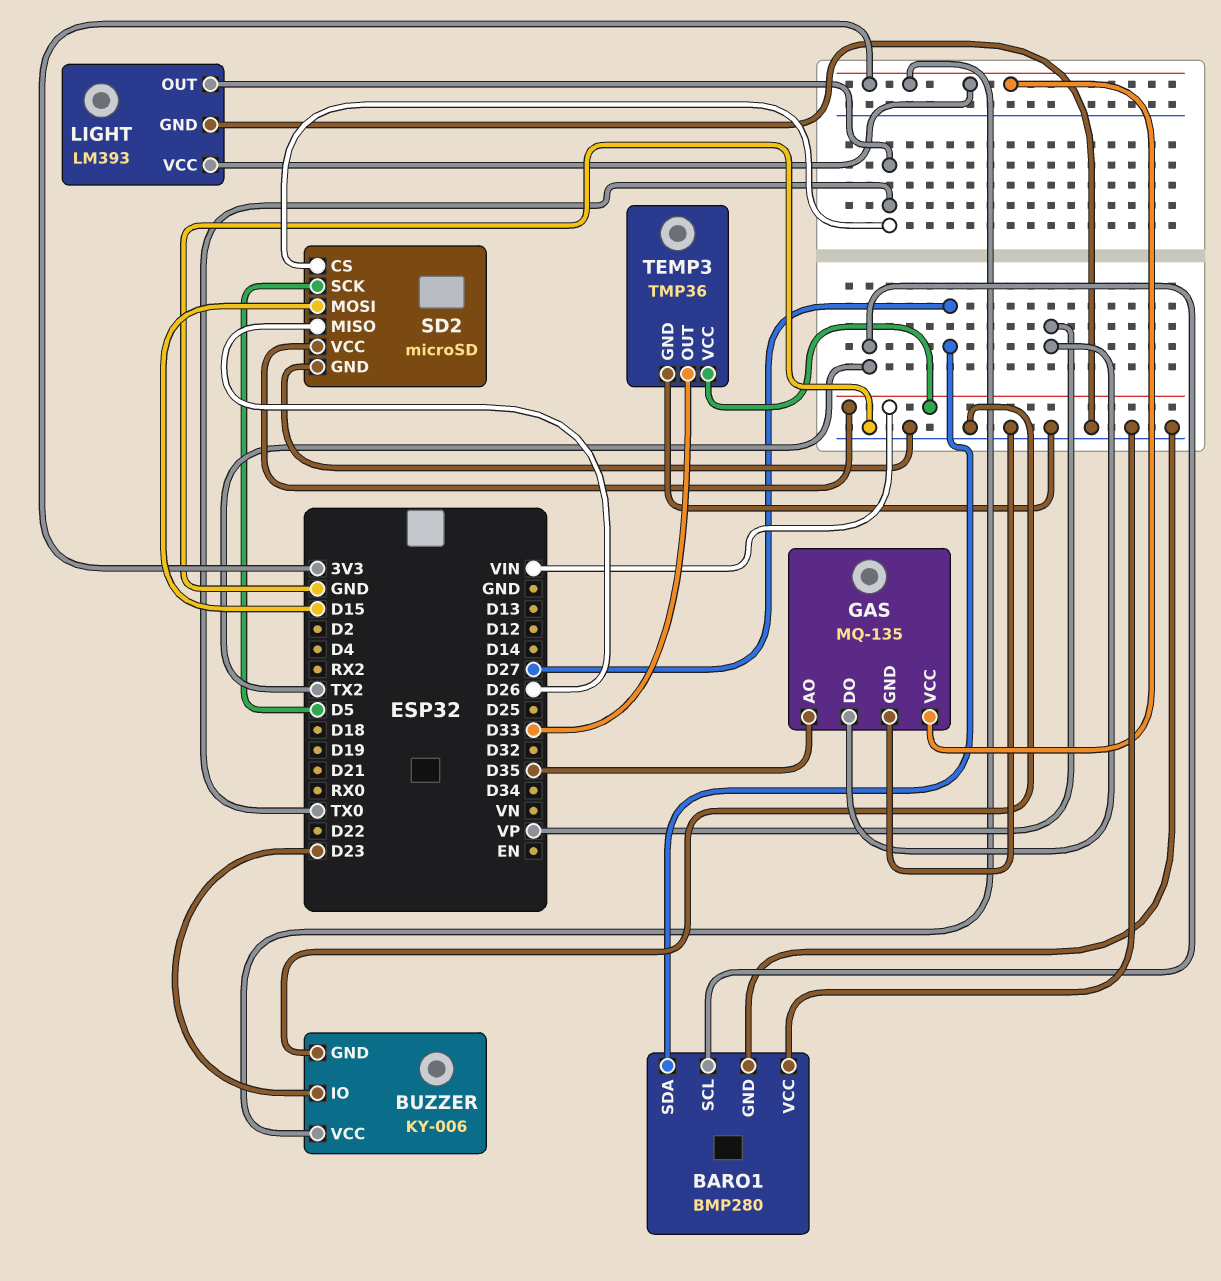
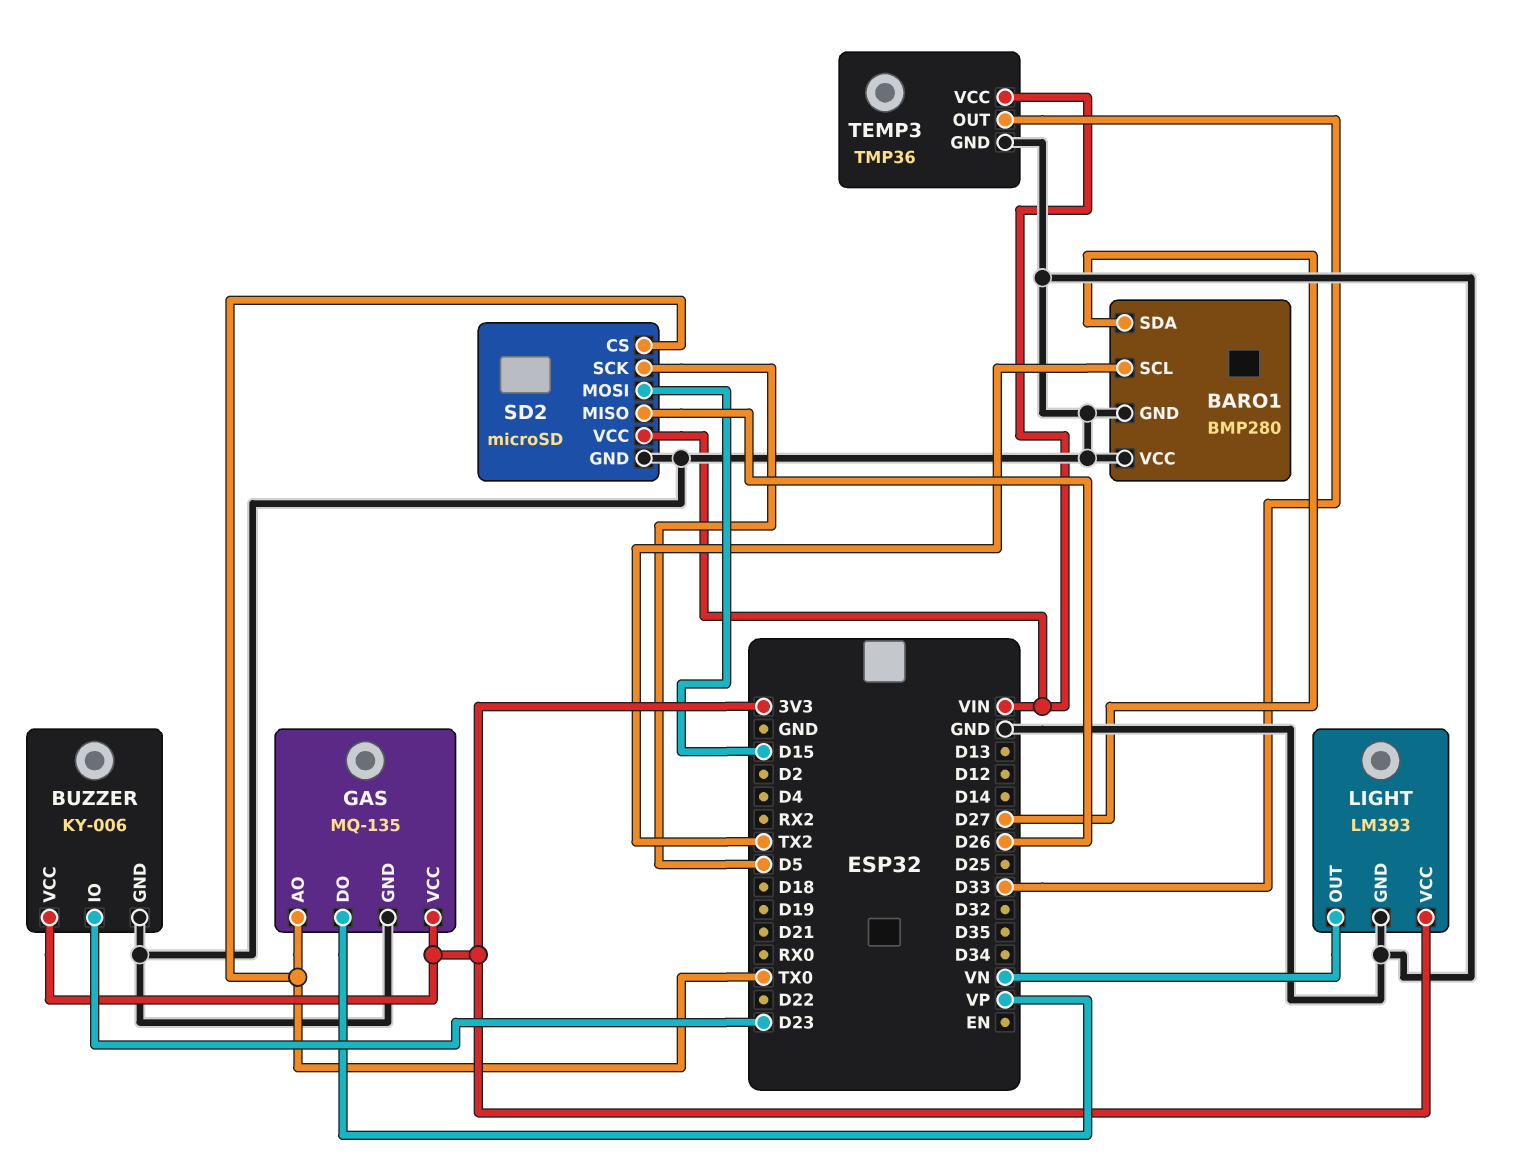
GAS pin AO: D35 -> TX0
LIGHT pin OUT: TX0 -> VN

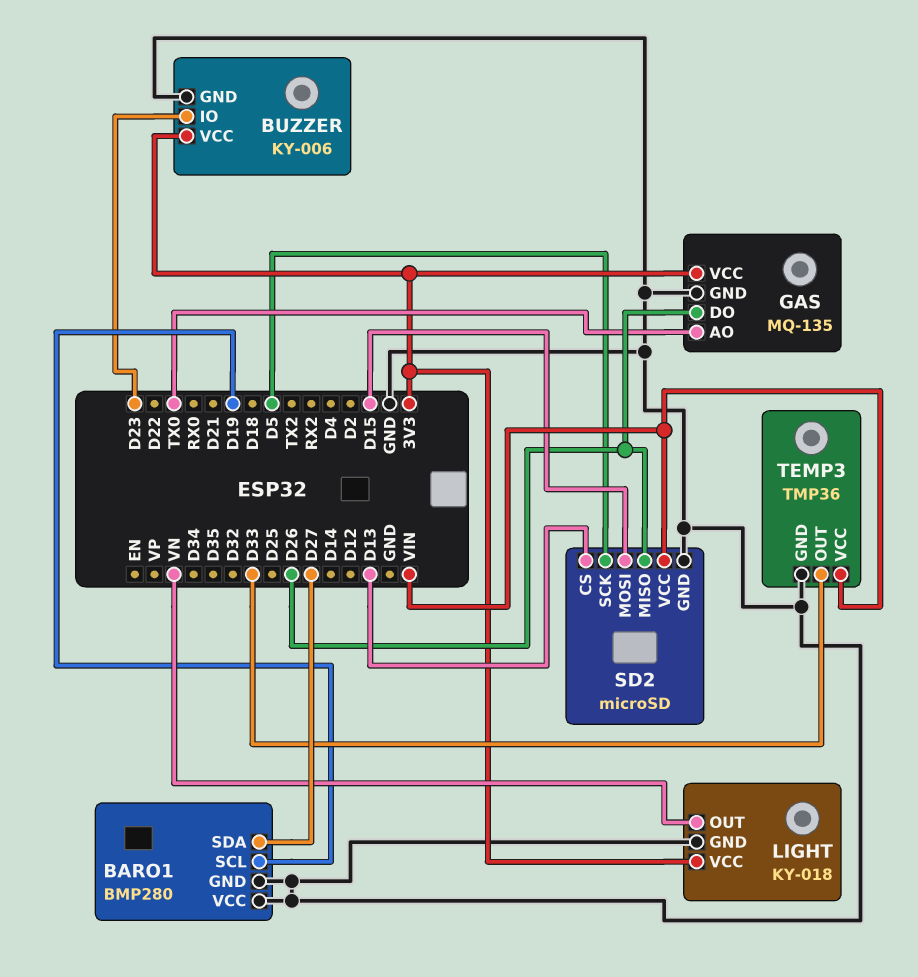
BARO1 pin SCL: TX2 -> D19
GAS pin DO: VP -> D26
LIGHT: LM393 -> KY-018
SD2 pin CS: TX0 -> D13

